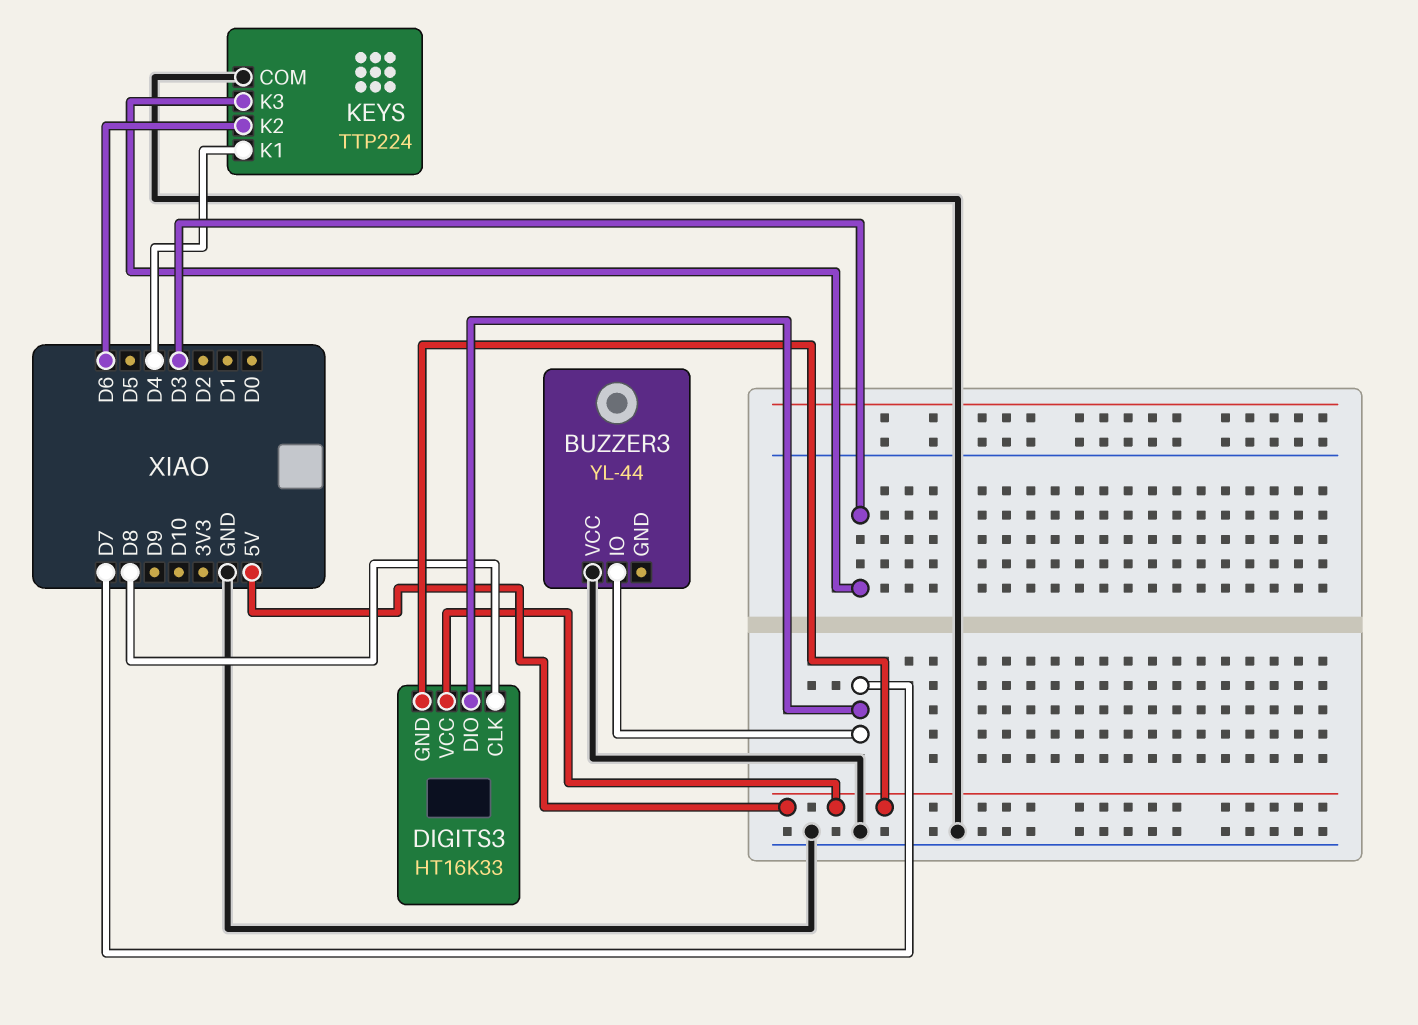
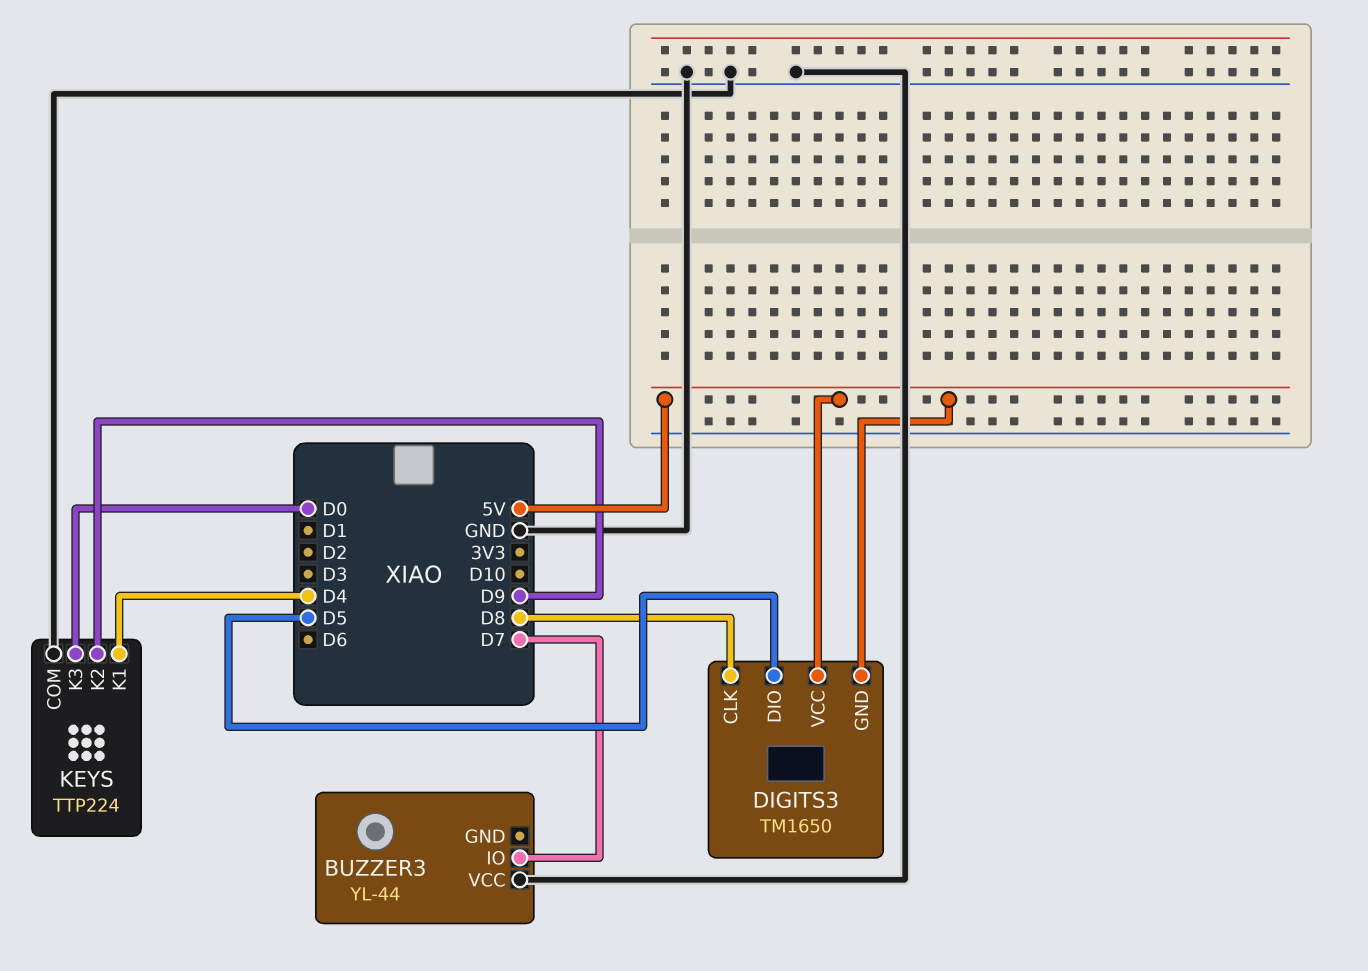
DIGITS3: HT16K33 -> TM1650
DIGITS3 pin DIO: D7 -> D5
KEYS pin K2: D6 -> D9
KEYS pin K3: D3 -> D0

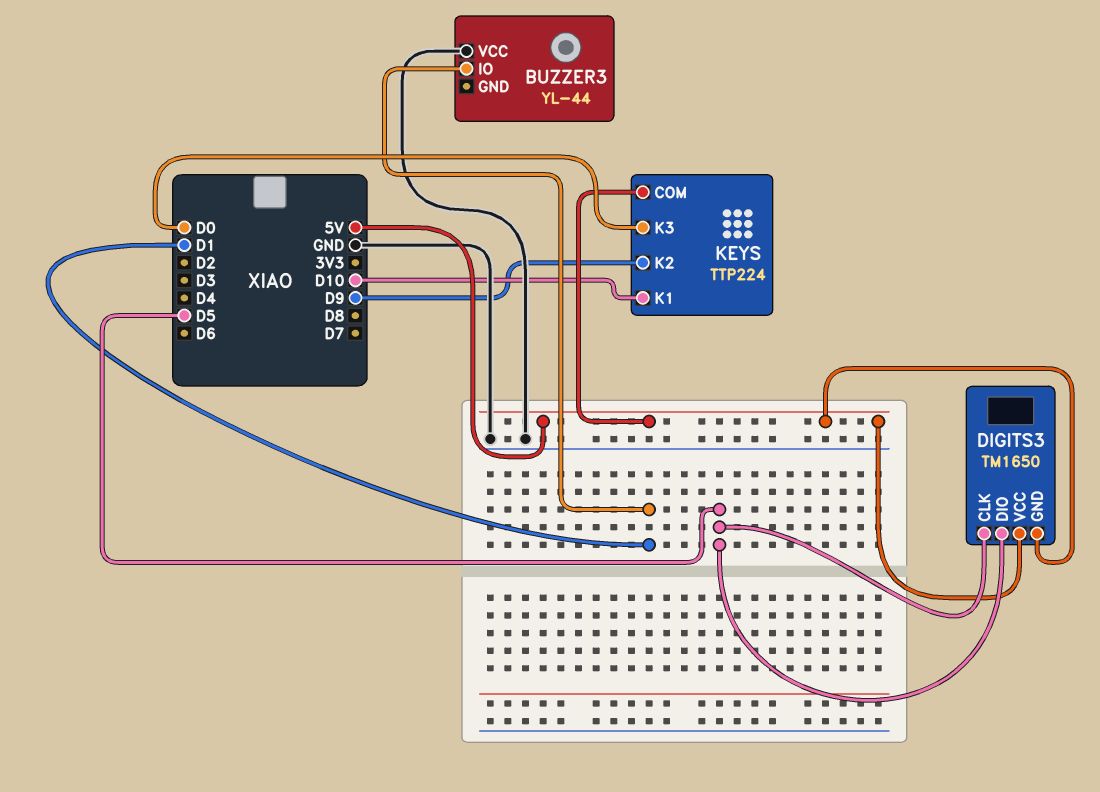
BUZZER3 pin IO: D7 -> D1
DIGITS3 pin CLK: D8 -> D5
KEYS pin COM: GND -> 5V
KEYS pin K1: D4 -> D10

